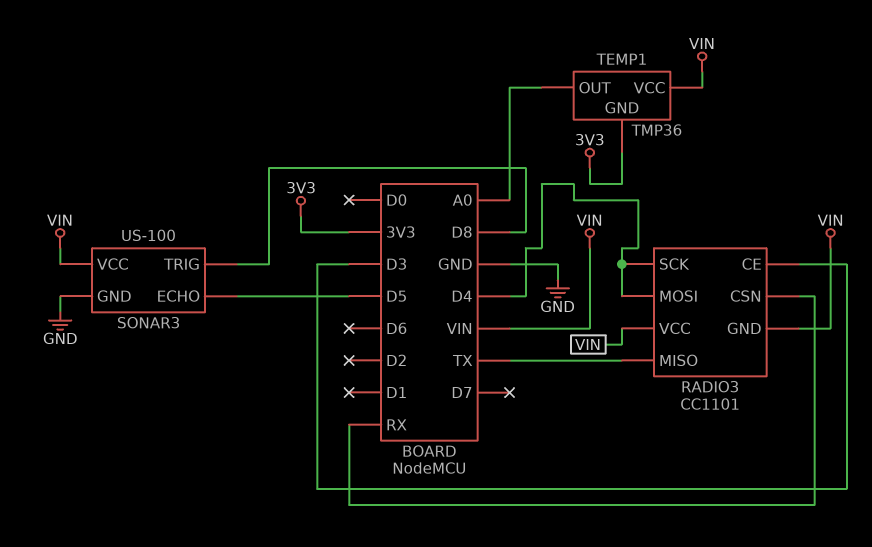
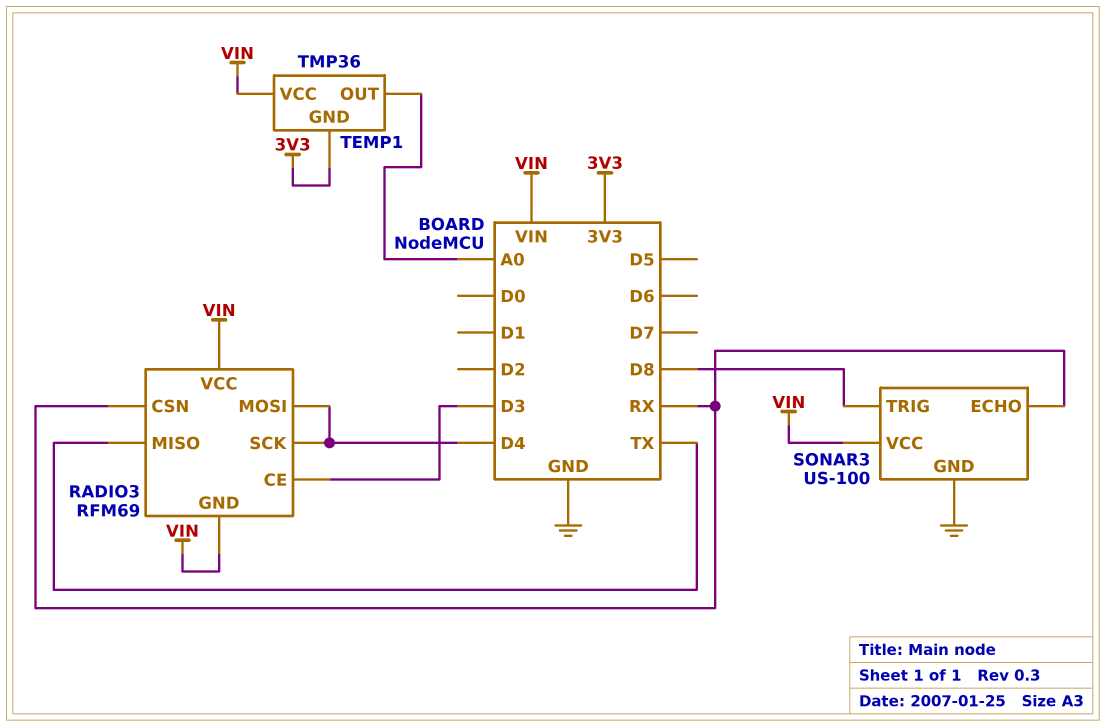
RADIO3: CC1101 -> RFM69
SONAR3 pin ECHO: D5 -> RX

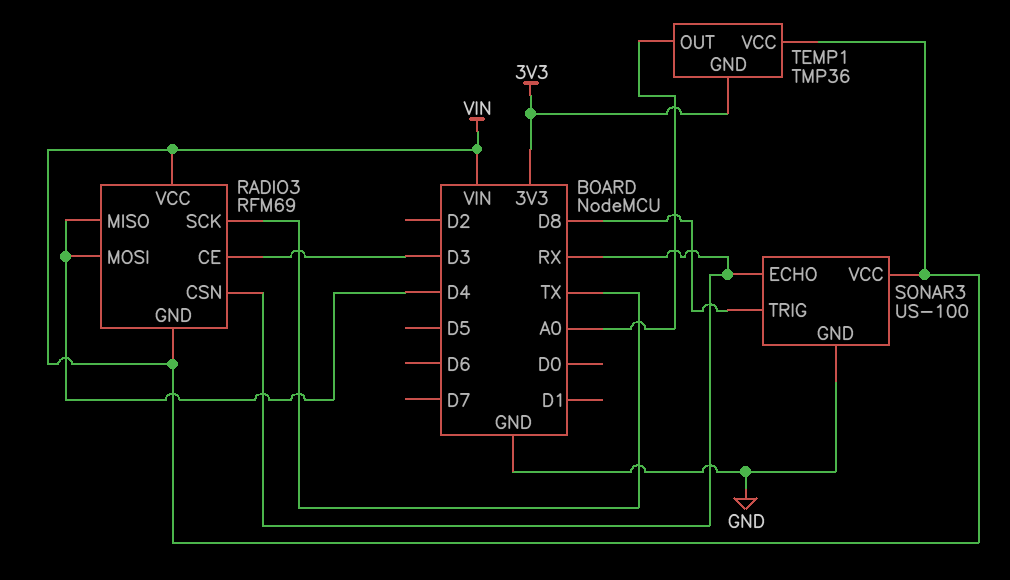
RADIO3 pin MISO: TX -> D4
RADIO3 pin SCK: D4 -> TX

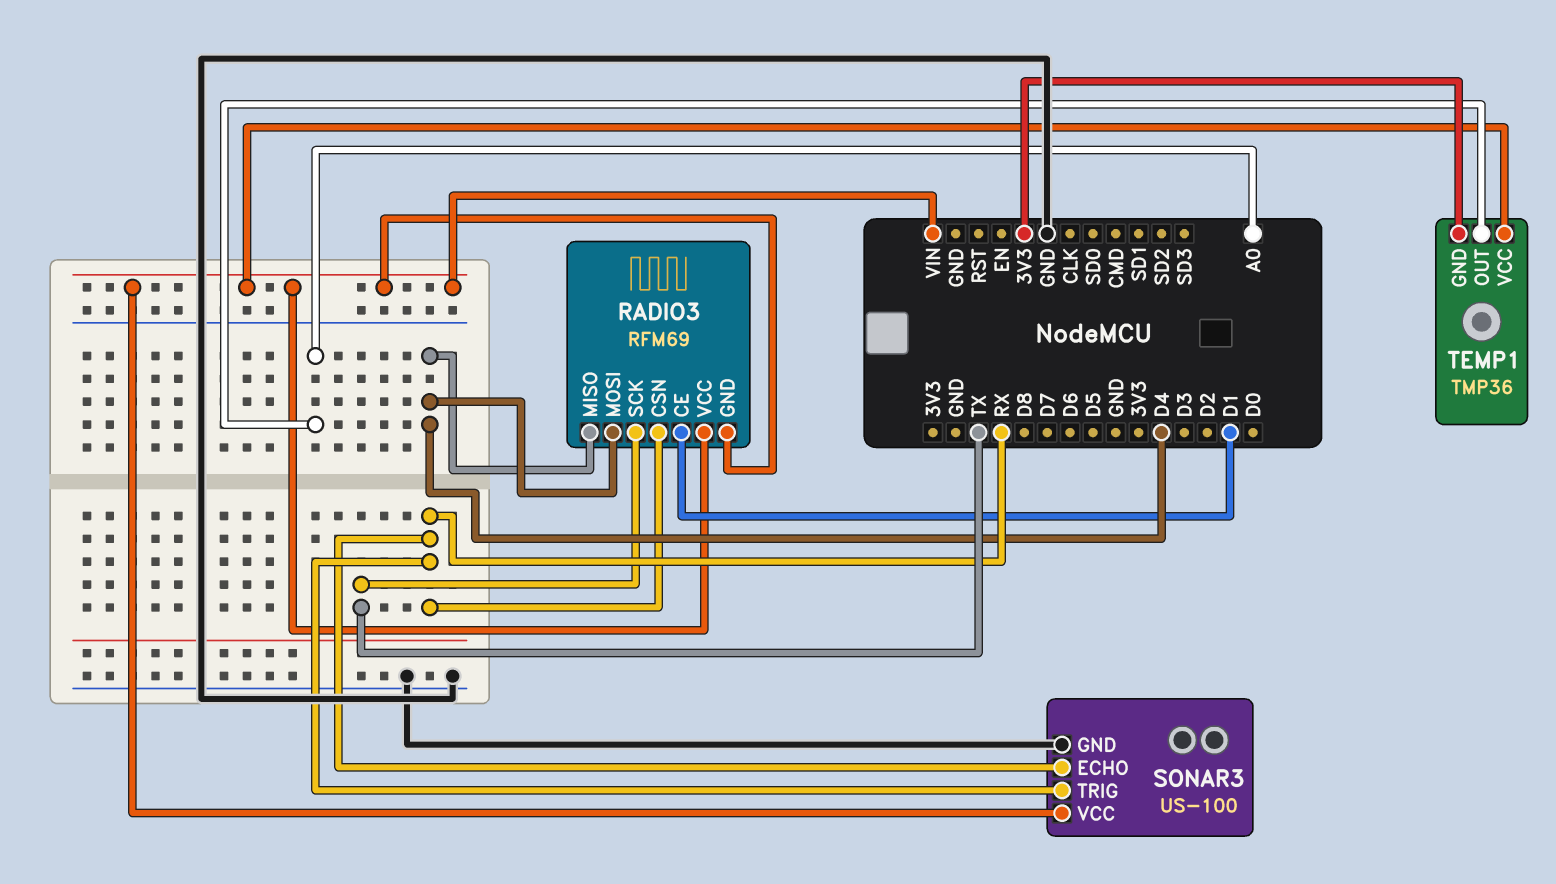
RADIO3 pin CE: D3 -> D1
SONAR3 pin TRIG: D8 -> RX

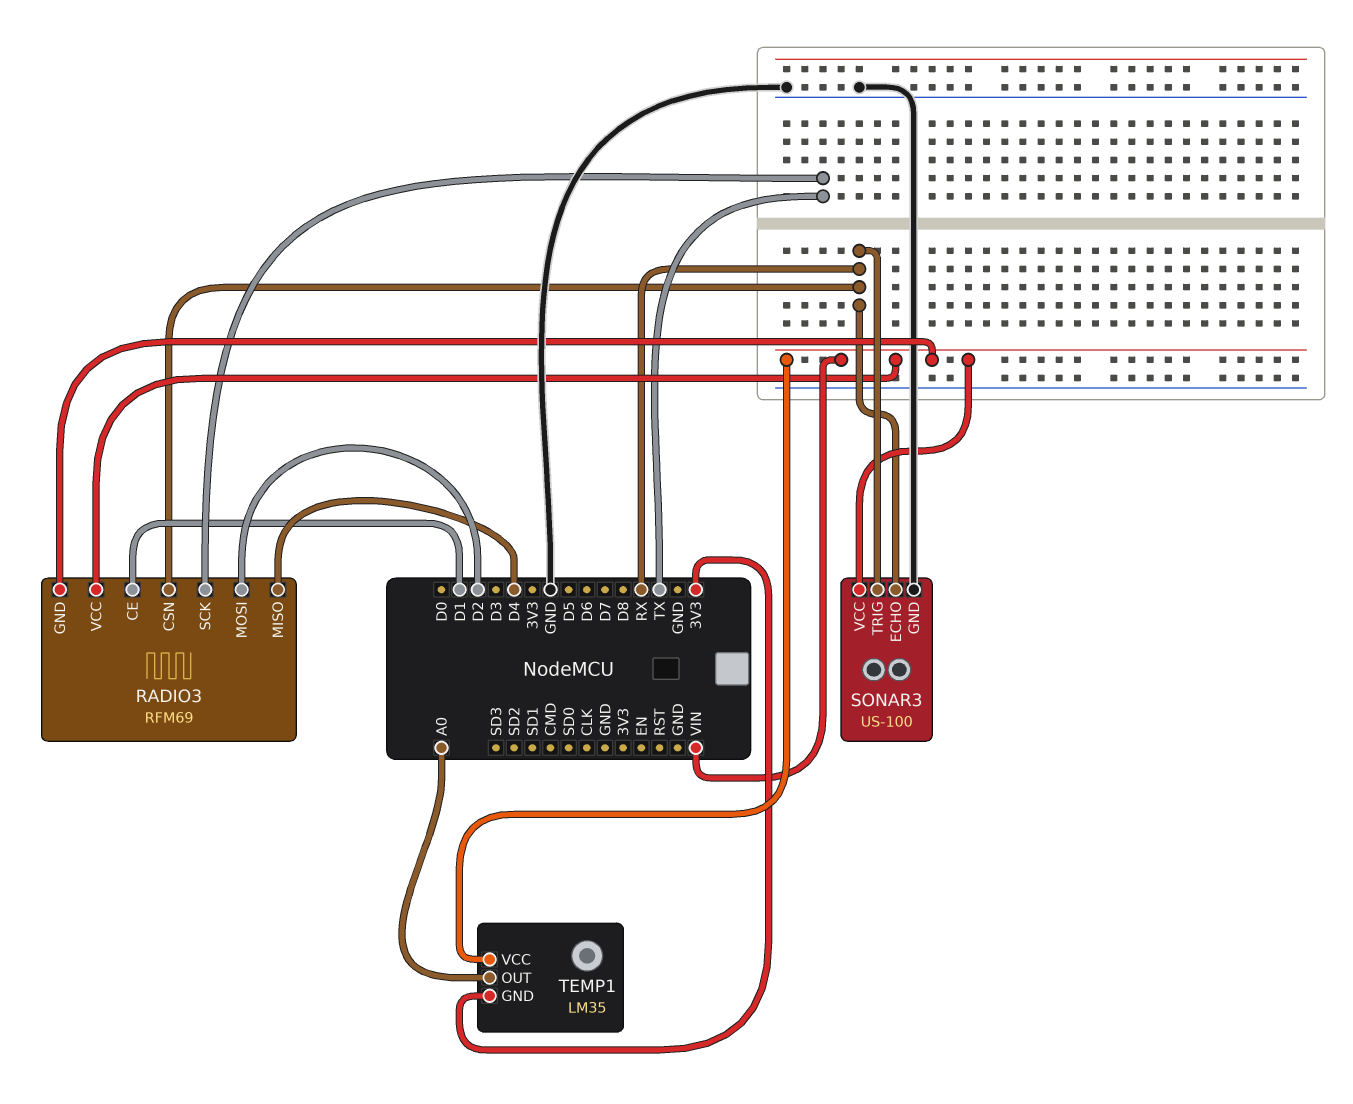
RADIO3 pin MOSI: D4 -> D2
TEMP1: TMP36 -> LM35

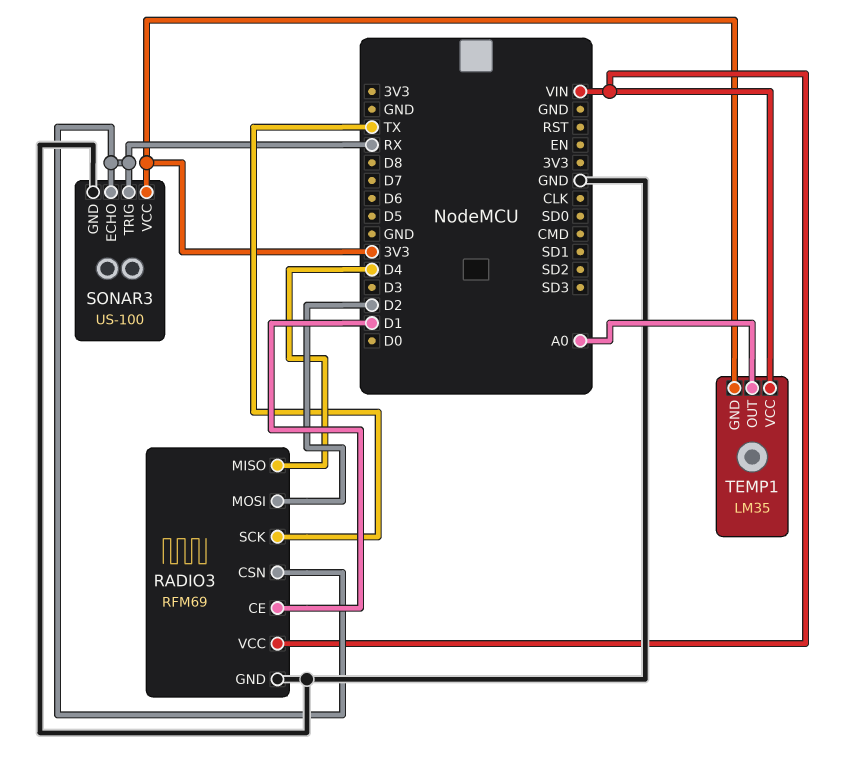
RADIO3 pin GND: VIN -> GND
SONAR3 pin VCC: VIN -> 3V3

